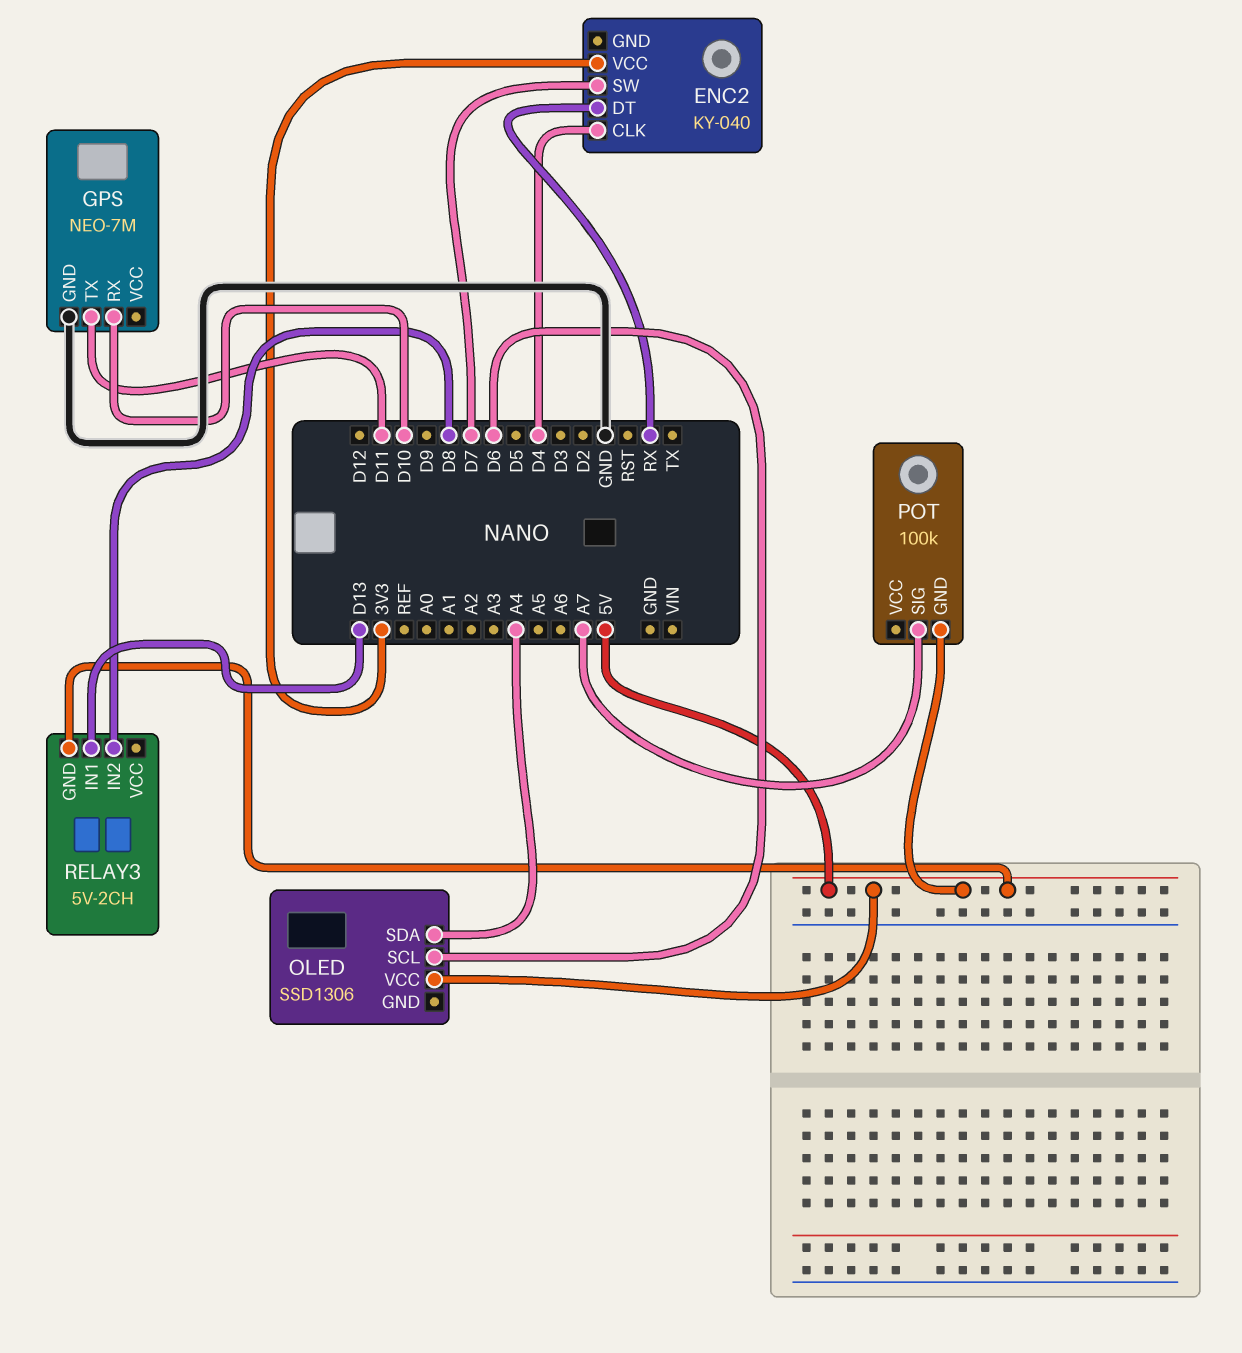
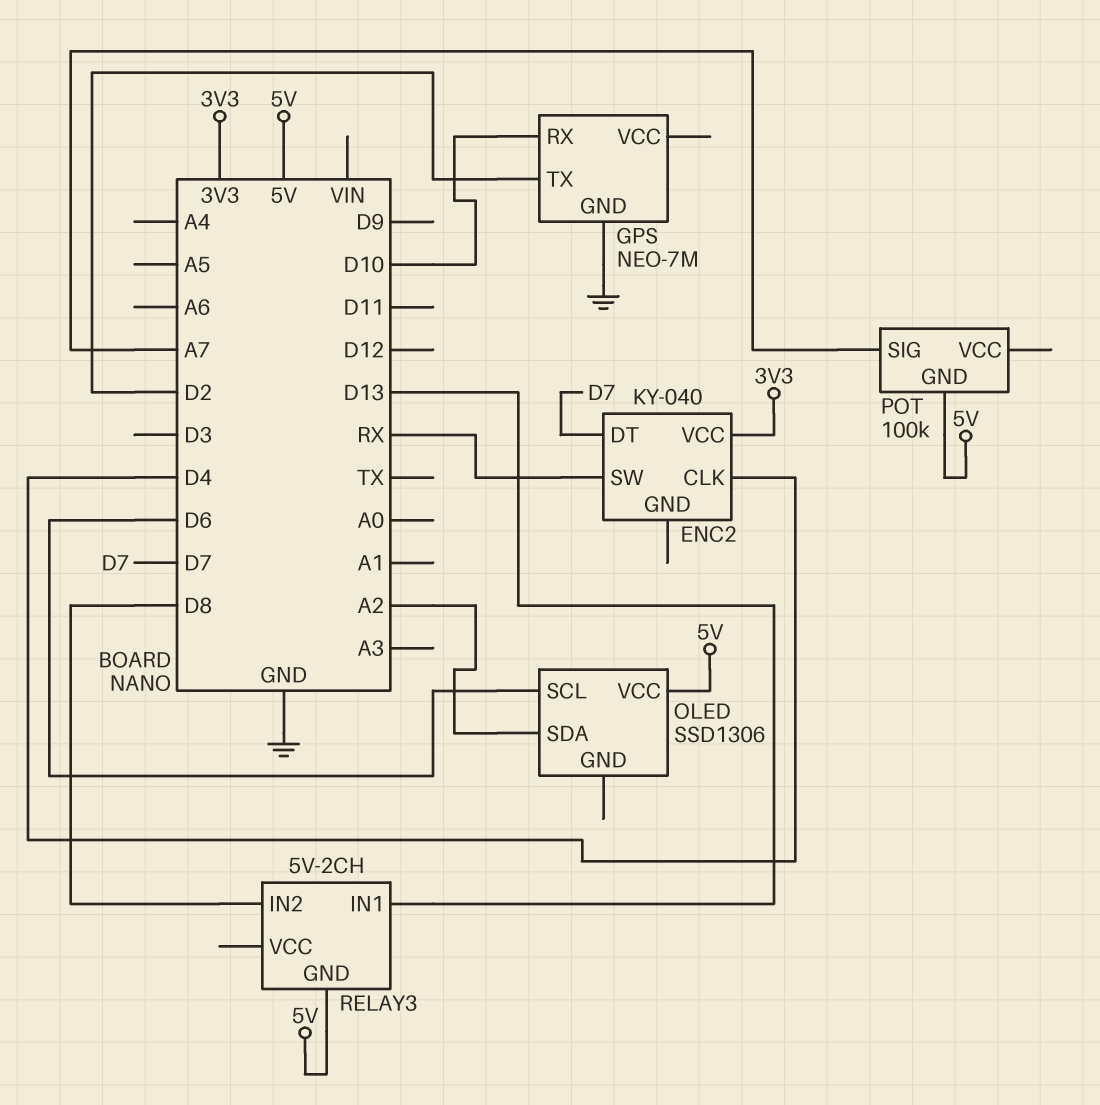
ENC2 pin DT: RX -> D7
ENC2 pin SW: D7 -> RX
GPS pin TX: D11 -> D2
OLED pin SDA: A4 -> A2

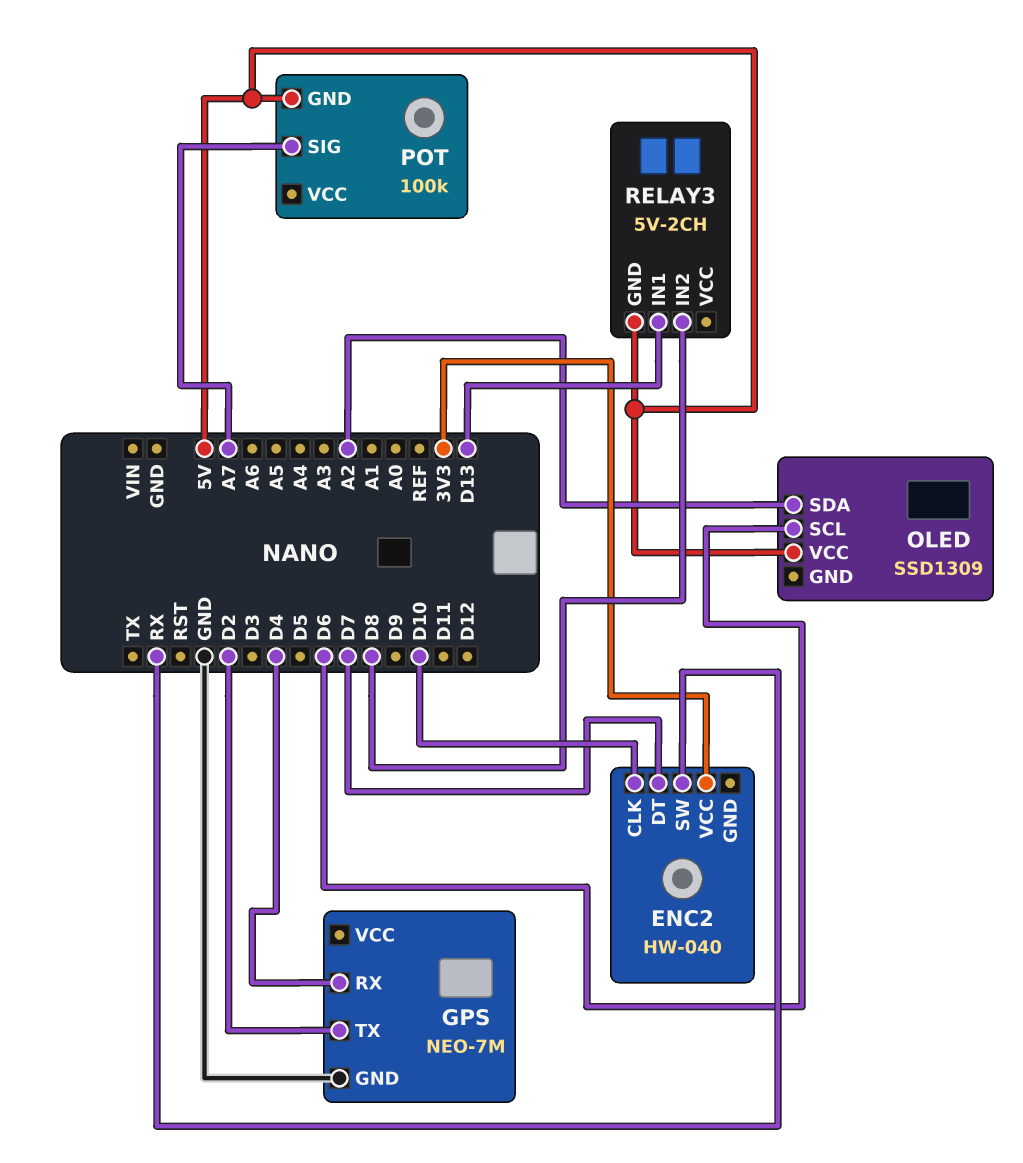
ENC2: KY-040 -> HW-040
ENC2 pin CLK: D4 -> D10
GPS pin RX: D10 -> D4
OLED: SSD1306 -> SSD1309

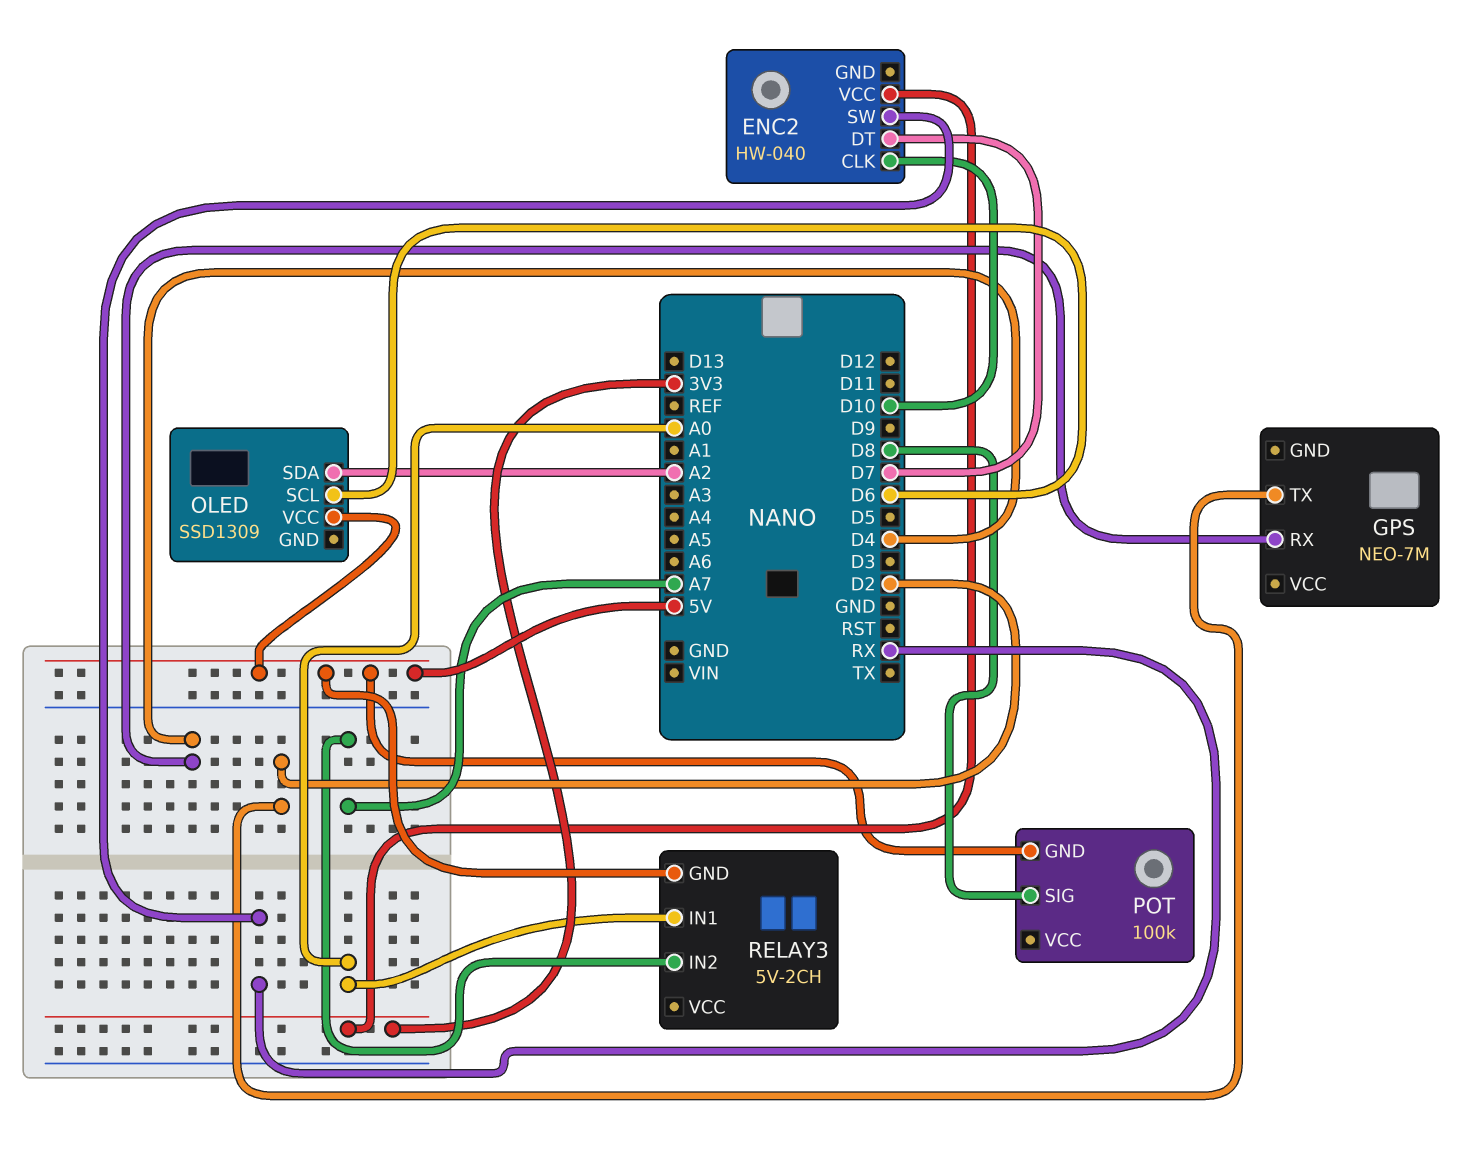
GPS pin GND: GND -> none
POT pin SIG: A7 -> D8
RELAY3 pin IN1: D13 -> A0
RELAY3 pin IN2: D8 -> A7

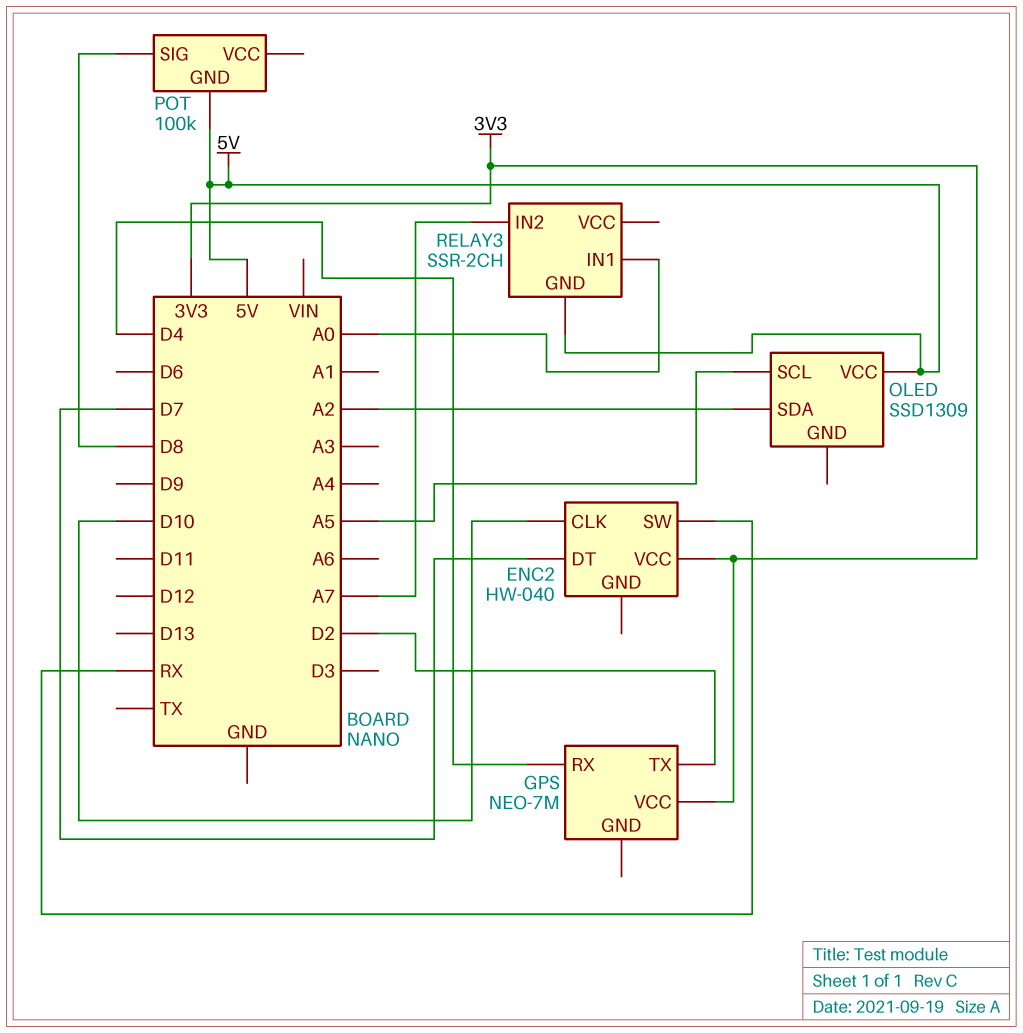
GPS pin VCC: none -> 3V3
OLED pin SCL: D6 -> A5
RELAY3: 5V-2CH -> SSR-2CH

